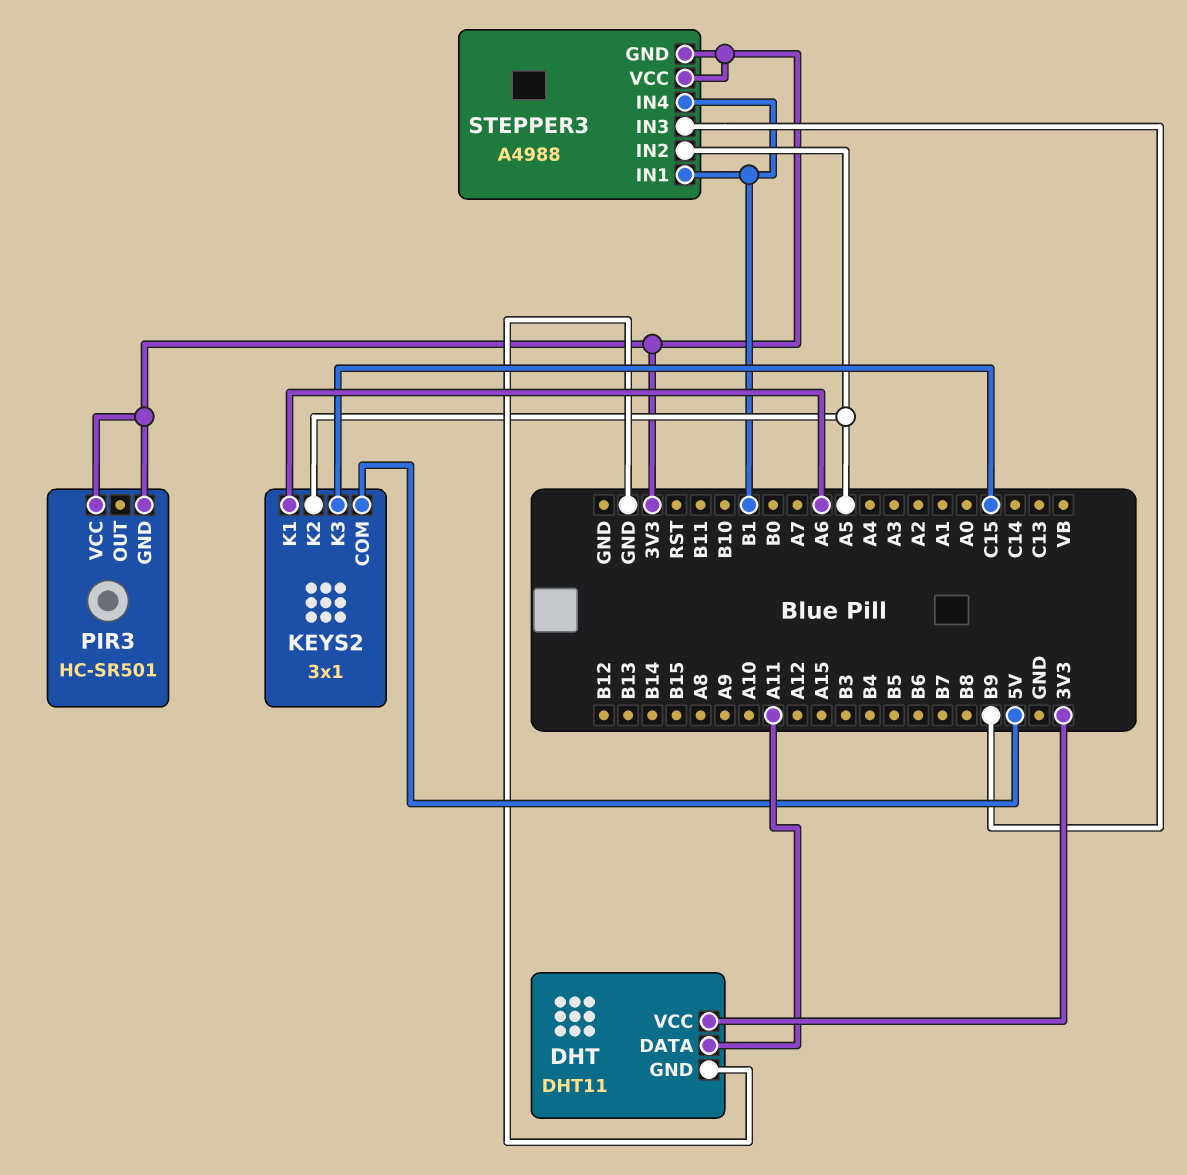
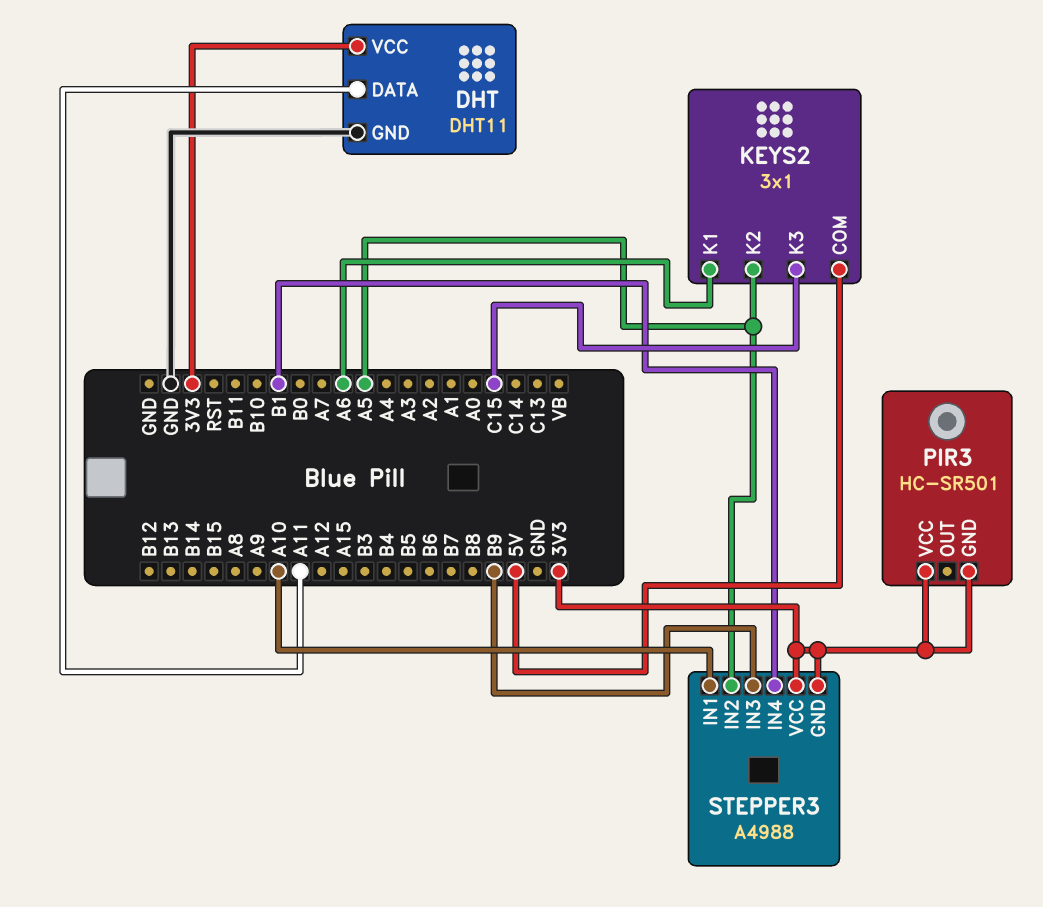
STEPPER3 pin IN1: B1 -> A10

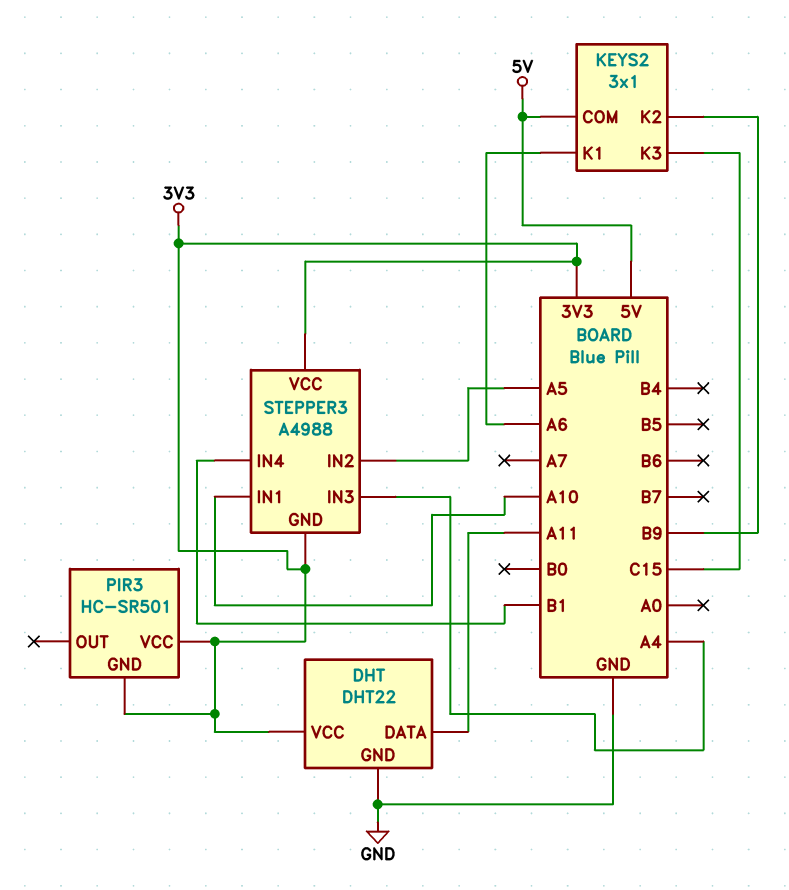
DHT: DHT11 -> DHT22
KEYS2 pin K2: A5 -> B9
STEPPER3 pin IN3: B9 -> A4

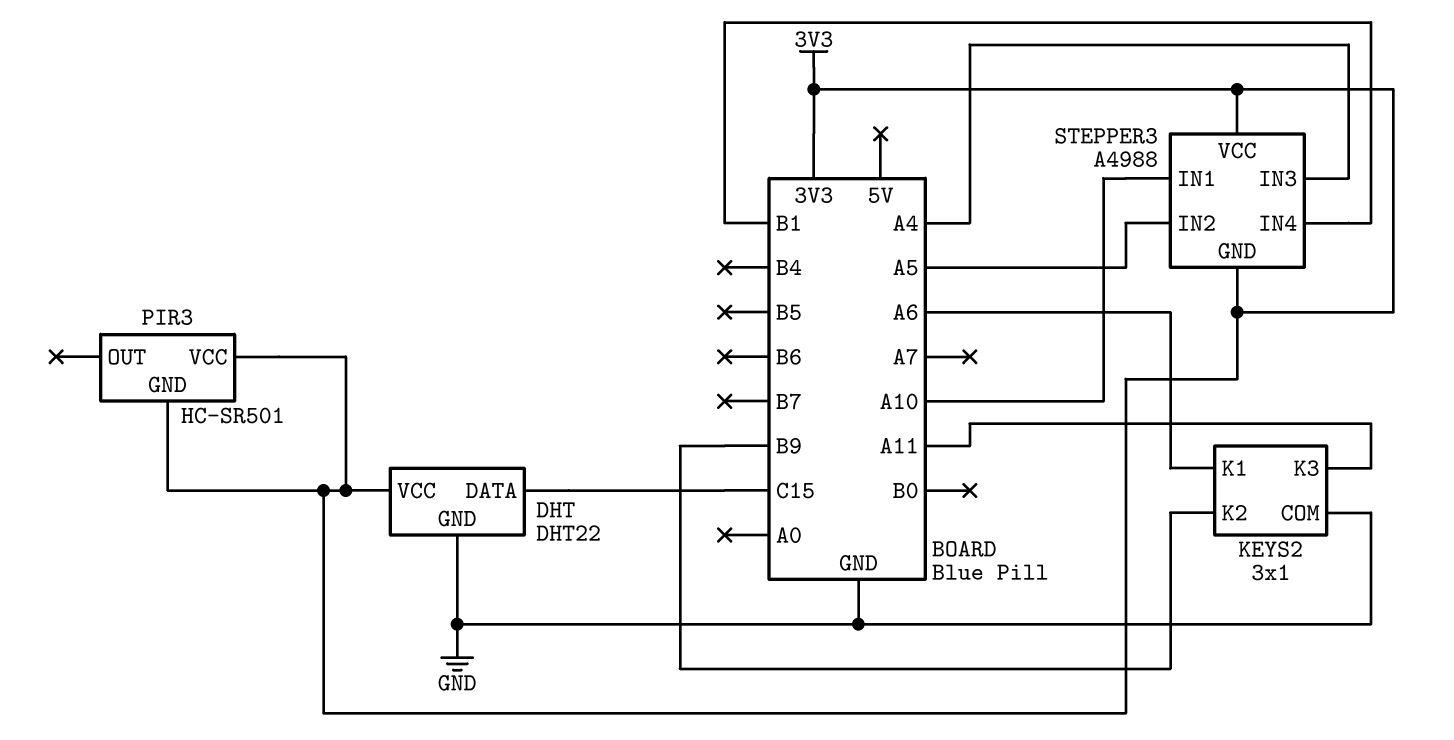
DHT pin DATA: A11 -> C15
KEYS2 pin COM: 5V -> GND
KEYS2 pin K3: C15 -> A11

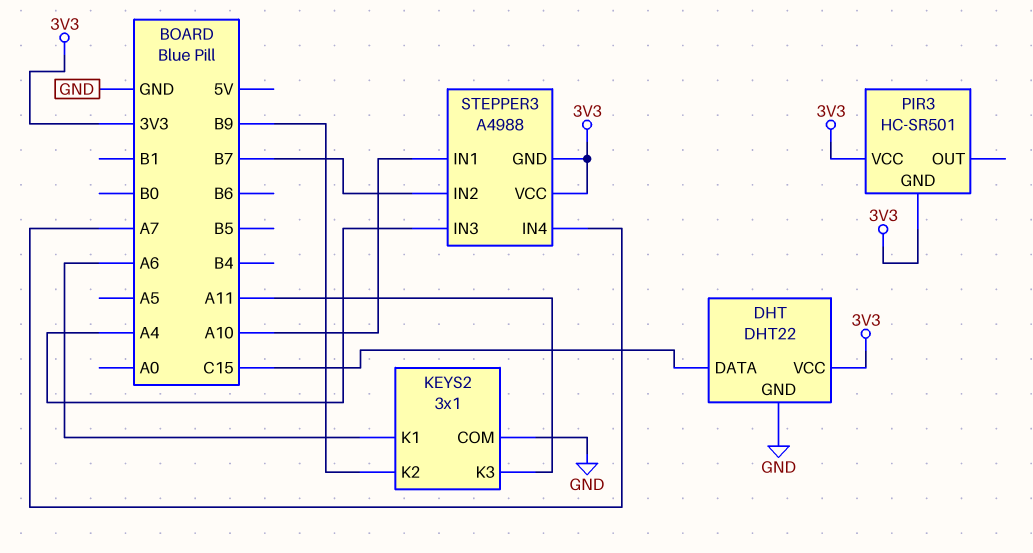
STEPPER3 pin IN2: A5 -> B7
STEPPER3 pin IN4: B1 -> A7

